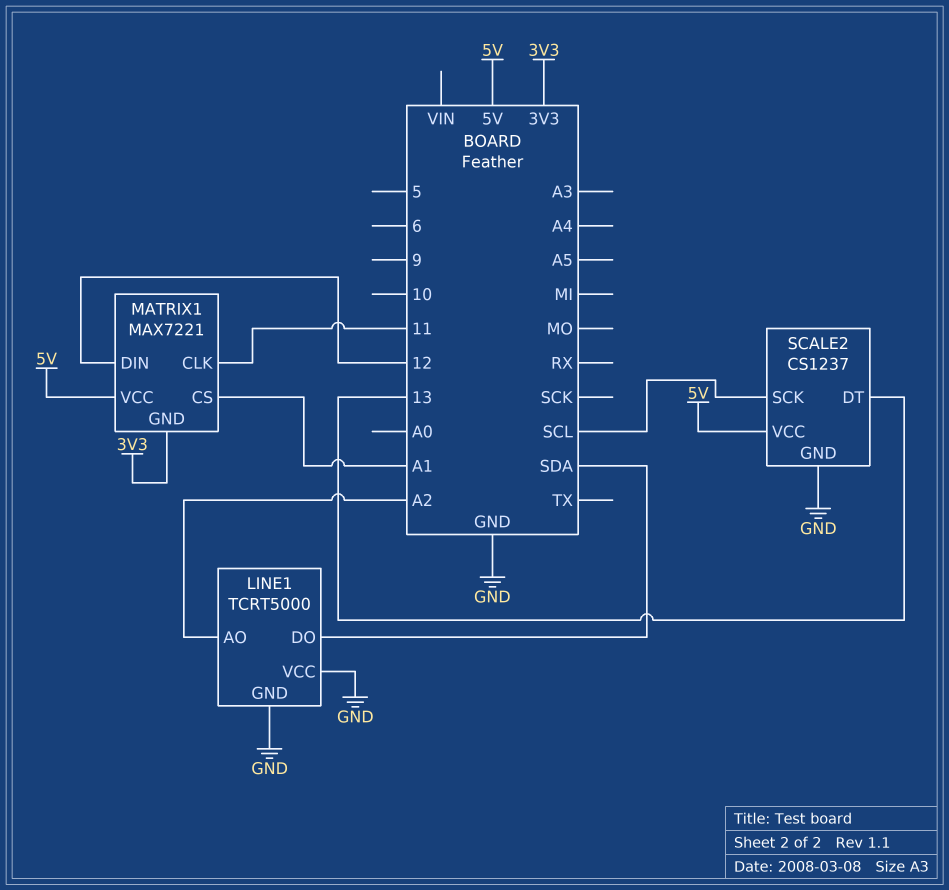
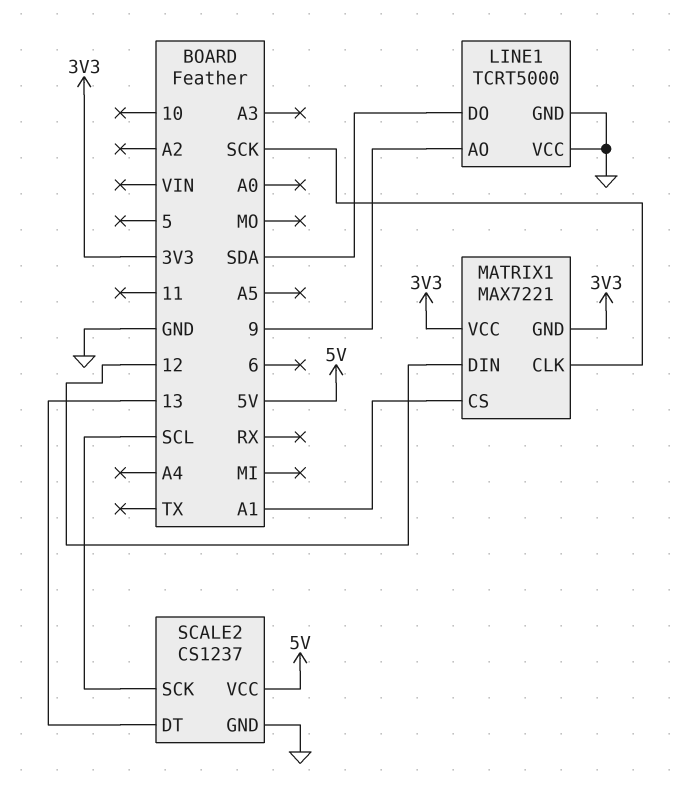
LINE1 pin AO: A2 -> 9
MATRIX1 pin CLK: 11 -> SCK
MATRIX1 pin VCC: 5V -> 3V3

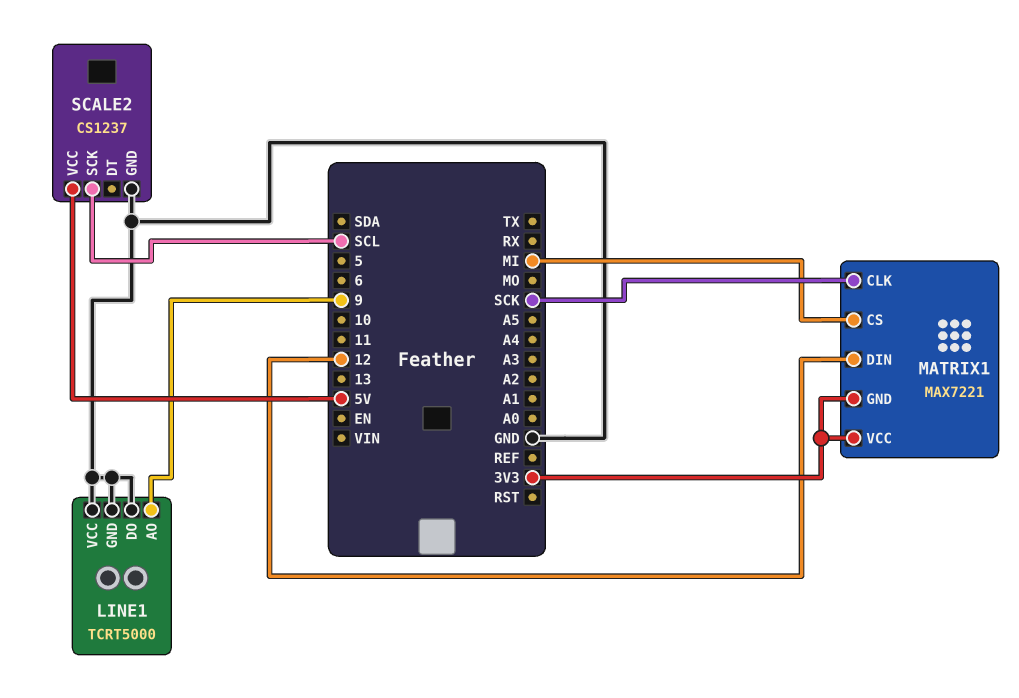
LINE1 pin DO: SDA -> GND
MATRIX1 pin CS: A1 -> MI
SCALE2 pin DT: 13 -> none

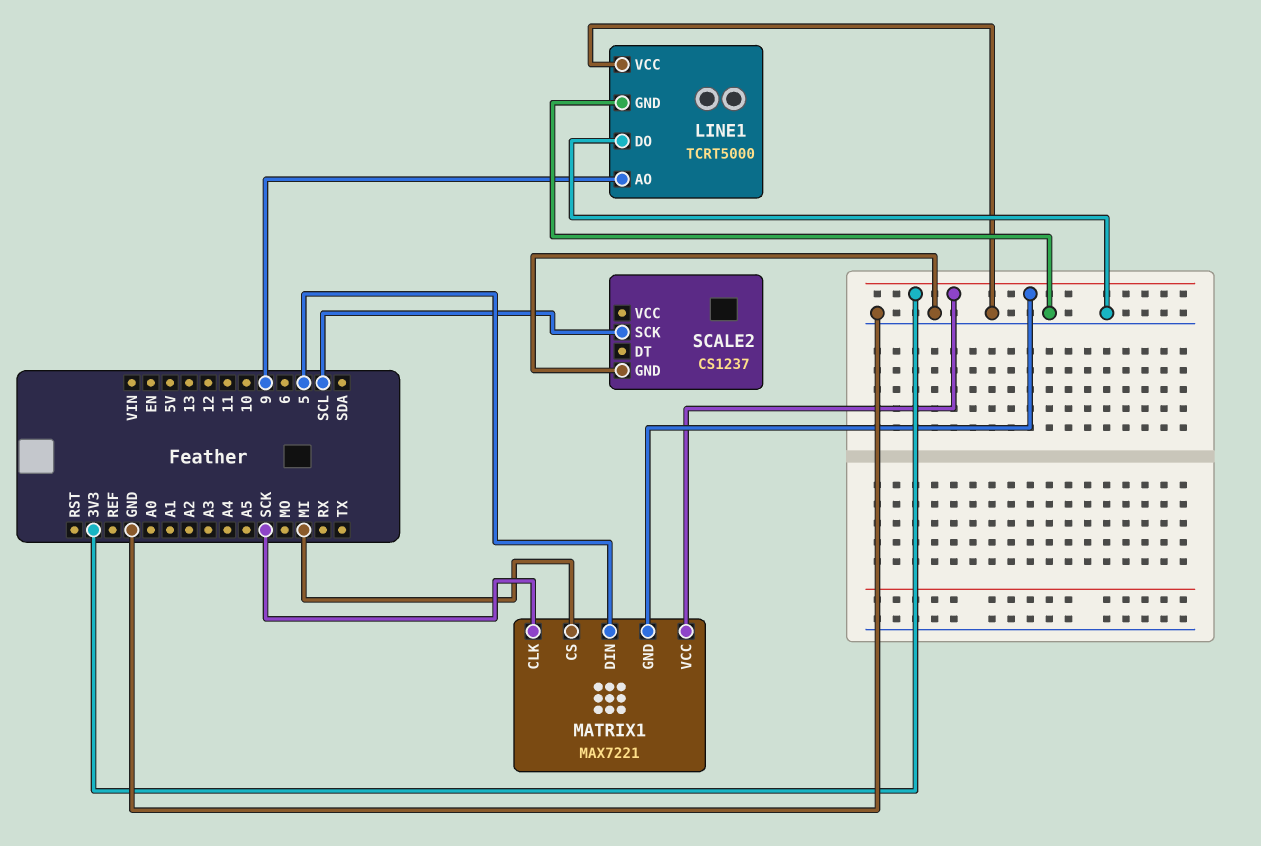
MATRIX1 pin DIN: 12 -> 5
SCALE2 pin VCC: 5V -> none

